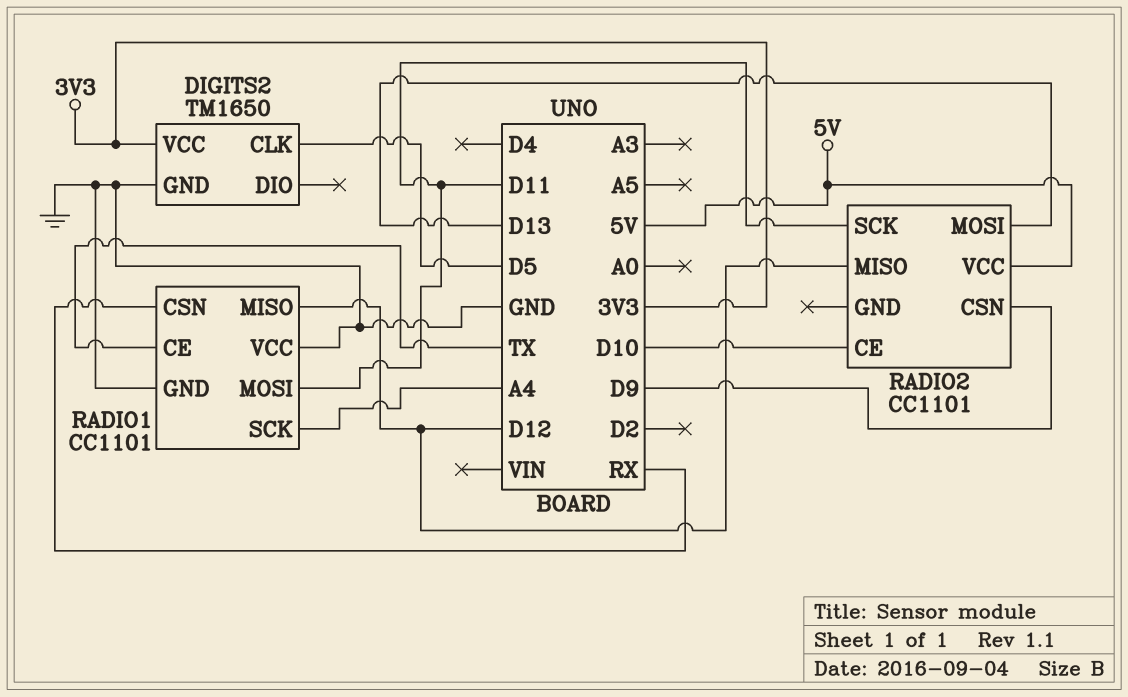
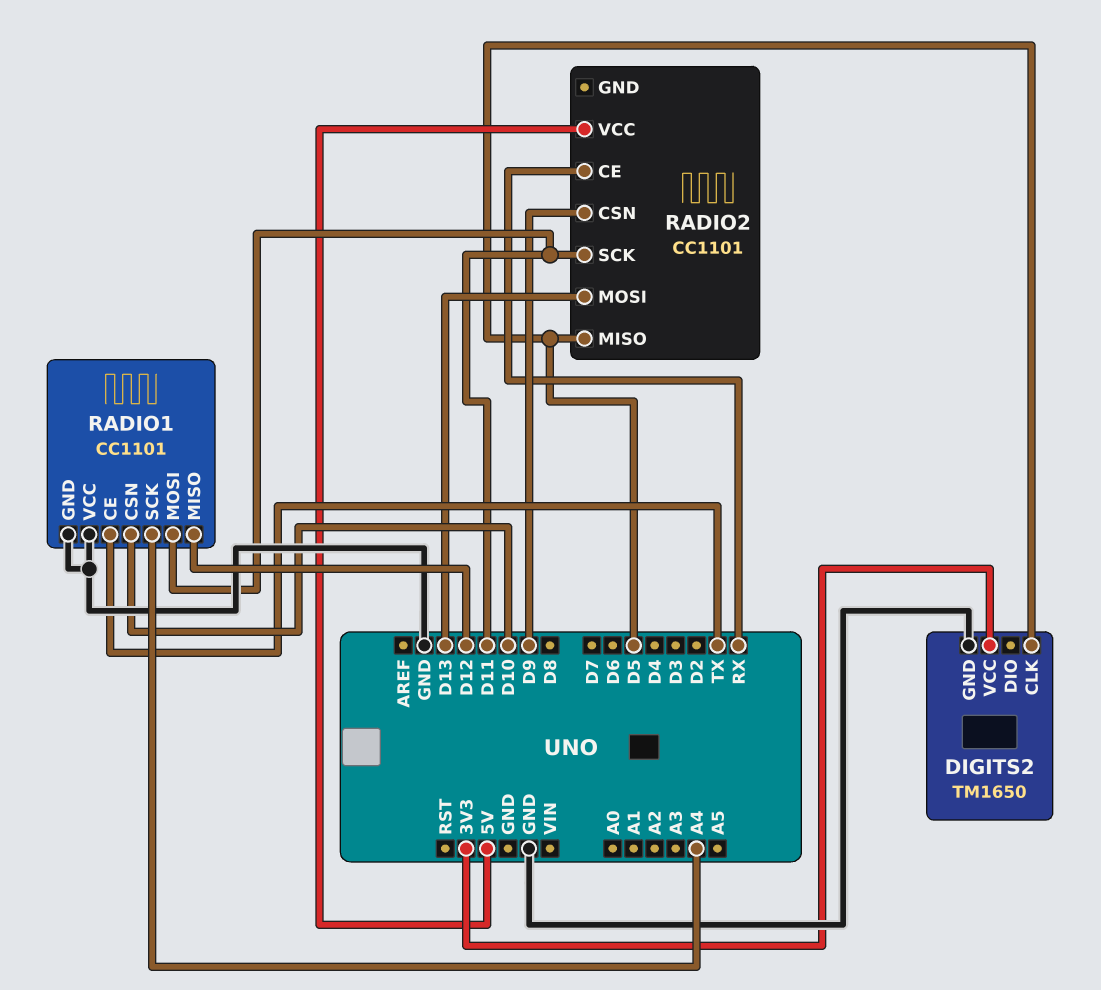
RADIO1 pin CSN: RX -> D10
RADIO2 pin CE: D10 -> RX
RADIO2 pin MISO: D12 -> D5

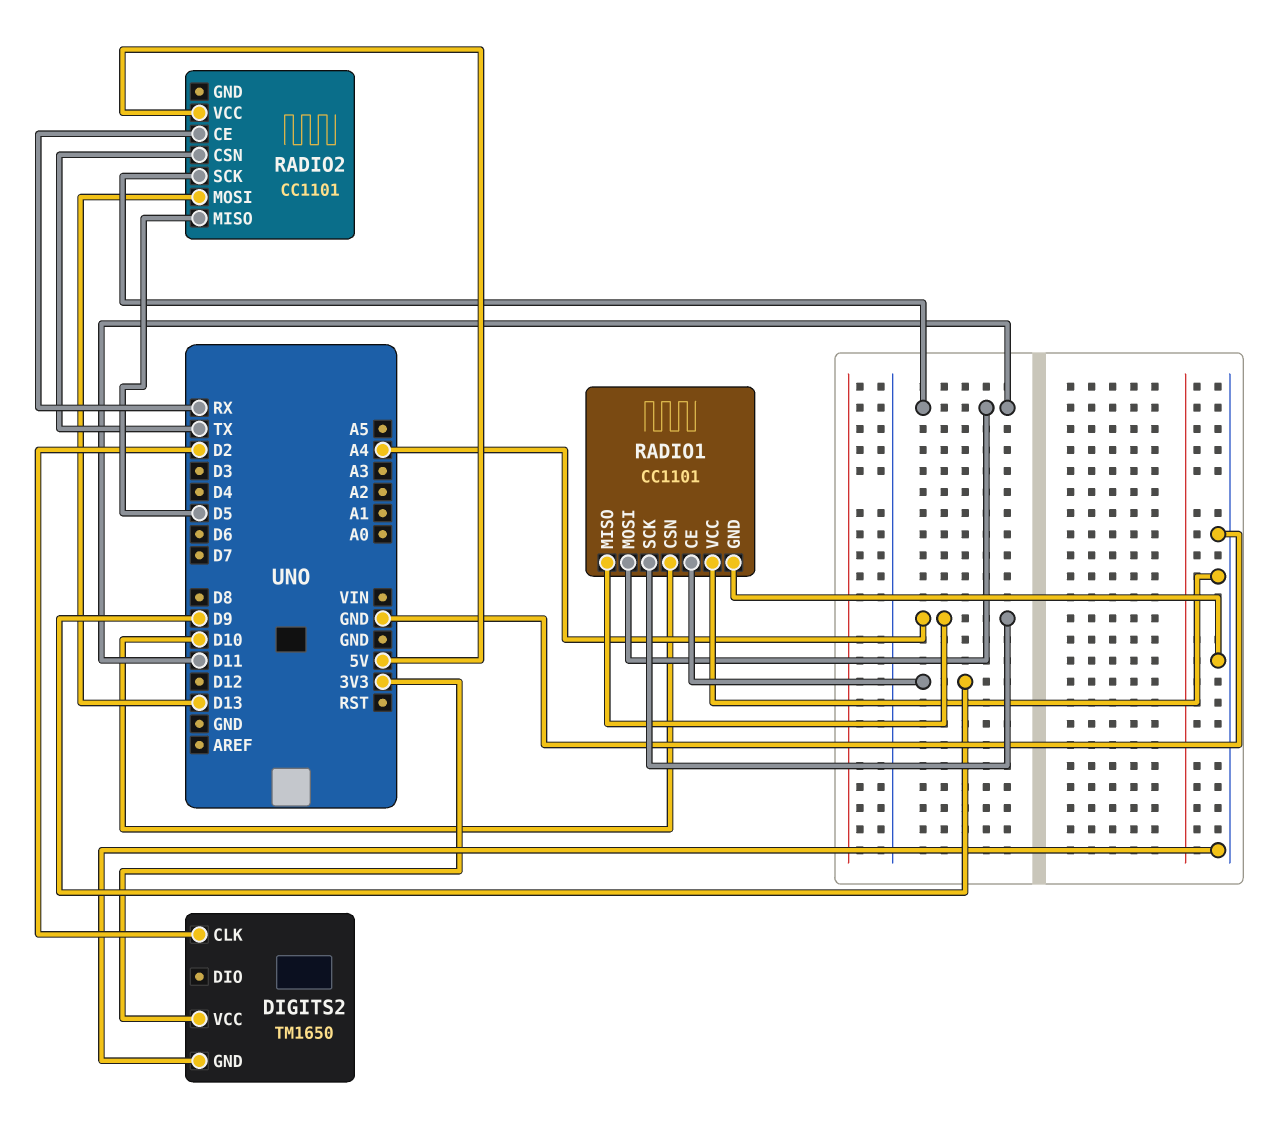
DIGITS2 pin CLK: D5 -> D2
RADIO1 pin CE: TX -> D9
RADIO1 pin MISO: D12 -> A4
RADIO2 pin CSN: D9 -> TX

